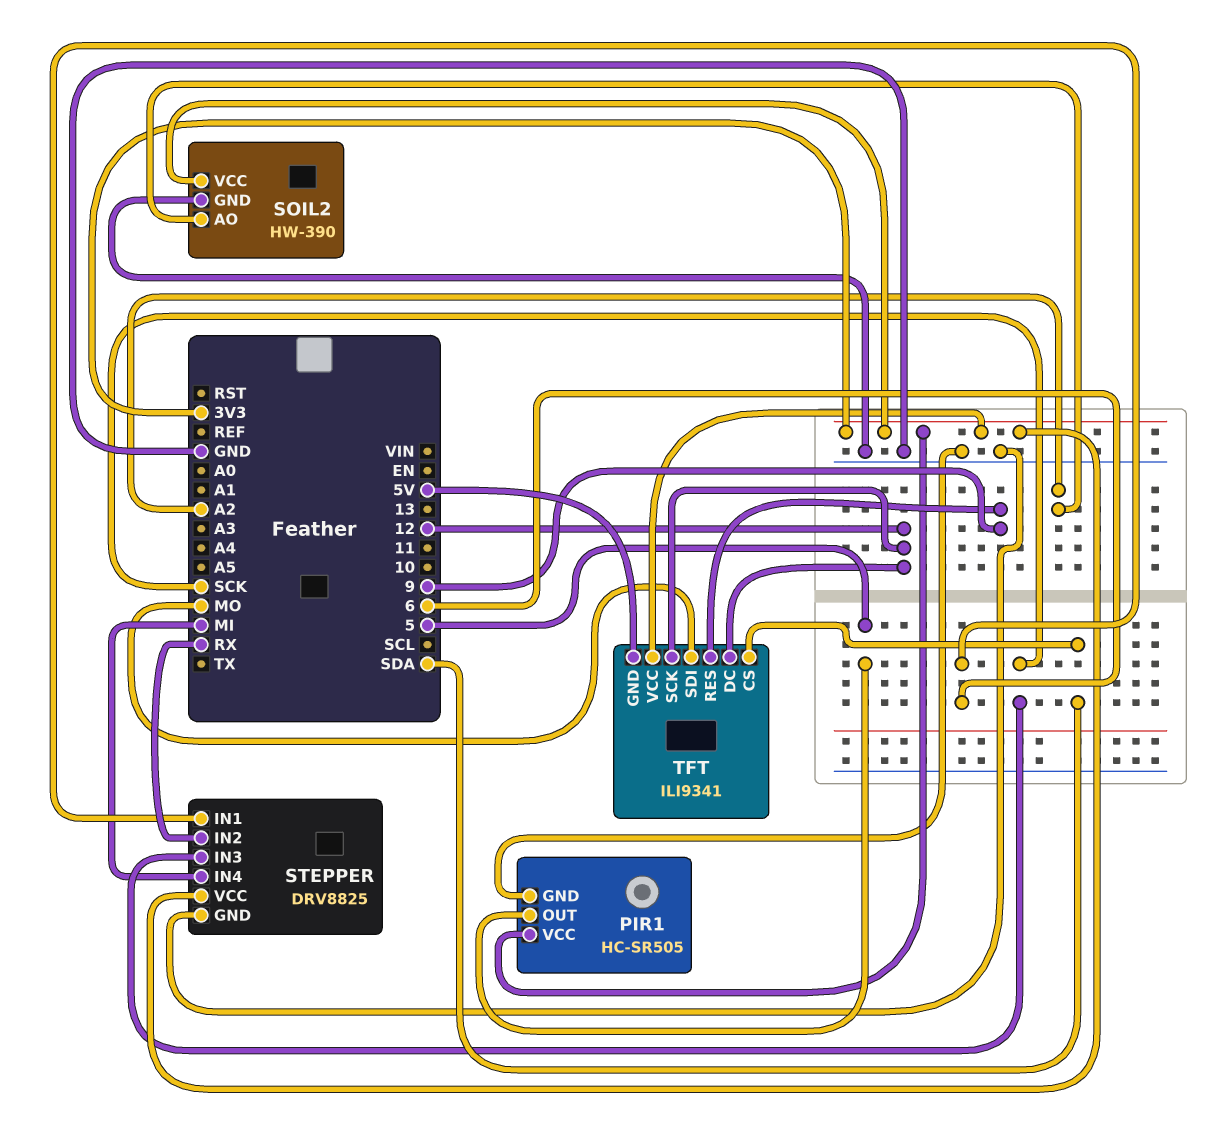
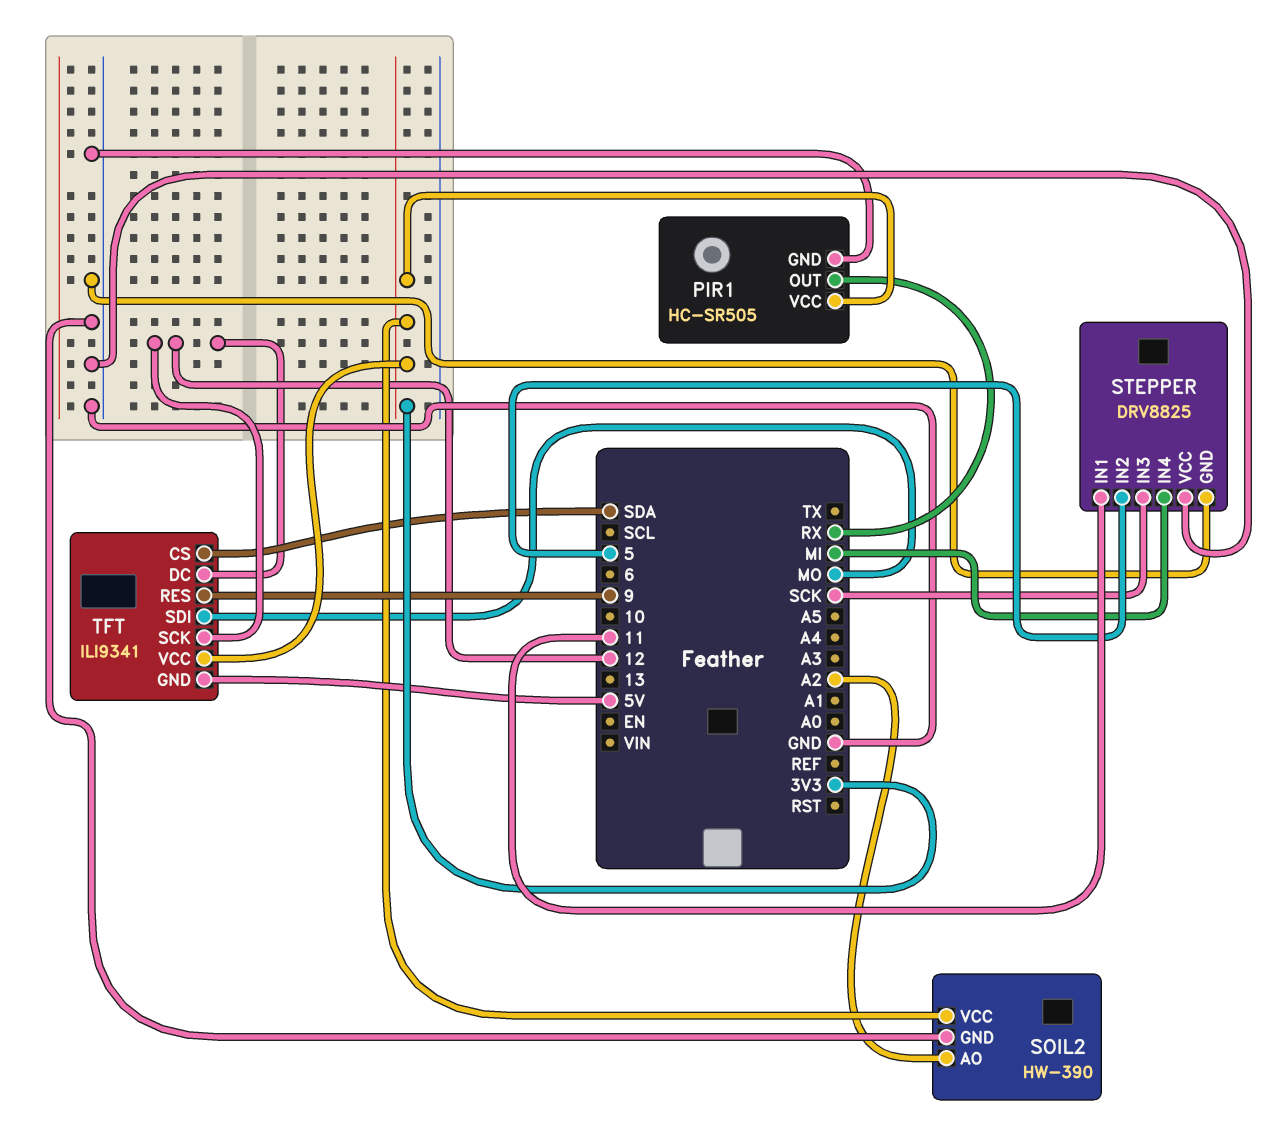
PIR1 pin OUT: 5 -> RX
STEPPER pin IN1: 6 -> 11
STEPPER pin IN2: RX -> 5
STEPPER pin VCC: 3V3 -> GND

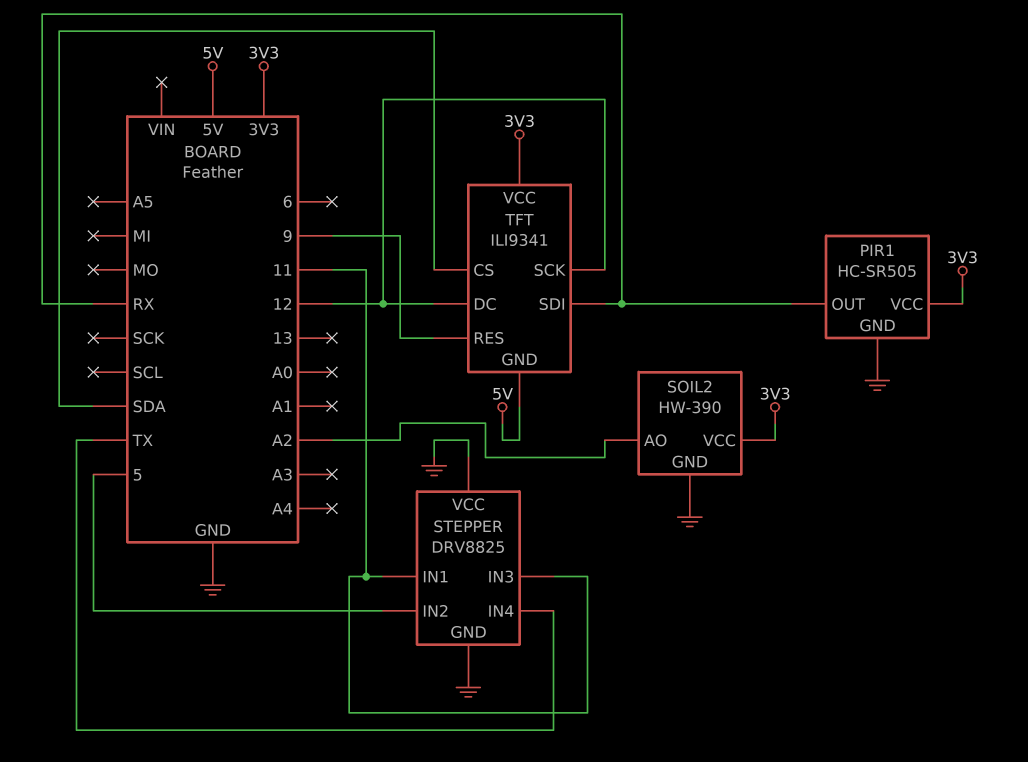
STEPPER pin IN3: SCK -> 11
STEPPER pin IN4: MI -> TX
TFT pin SDI: MO -> RX

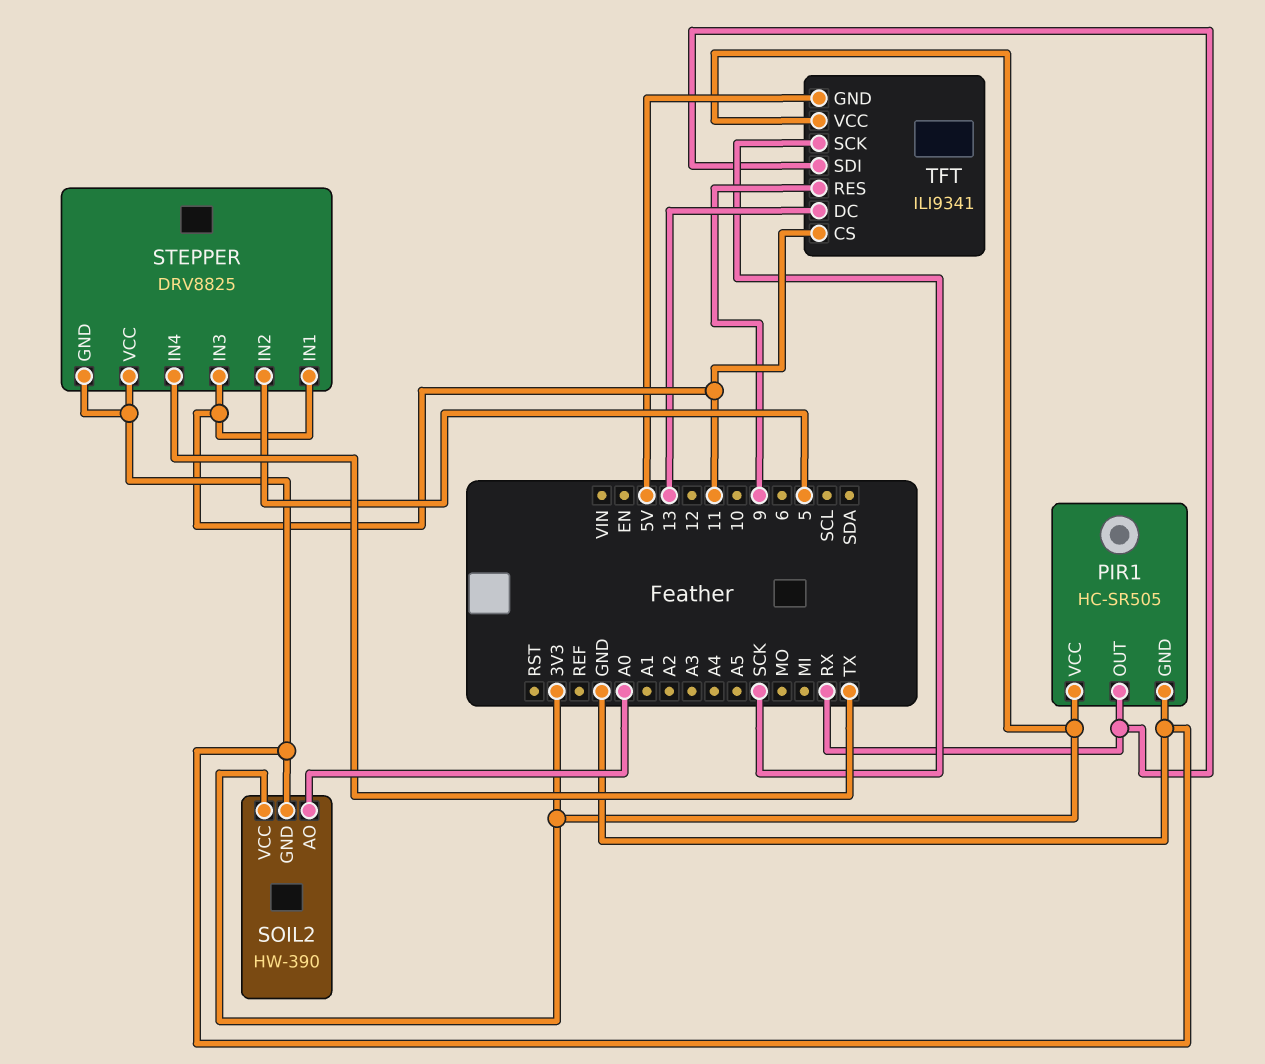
SOIL2 pin AO: A2 -> A0
TFT pin CS: SDA -> 11
TFT pin DC: 12 -> 13
TFT pin SCK: 12 -> SCK

